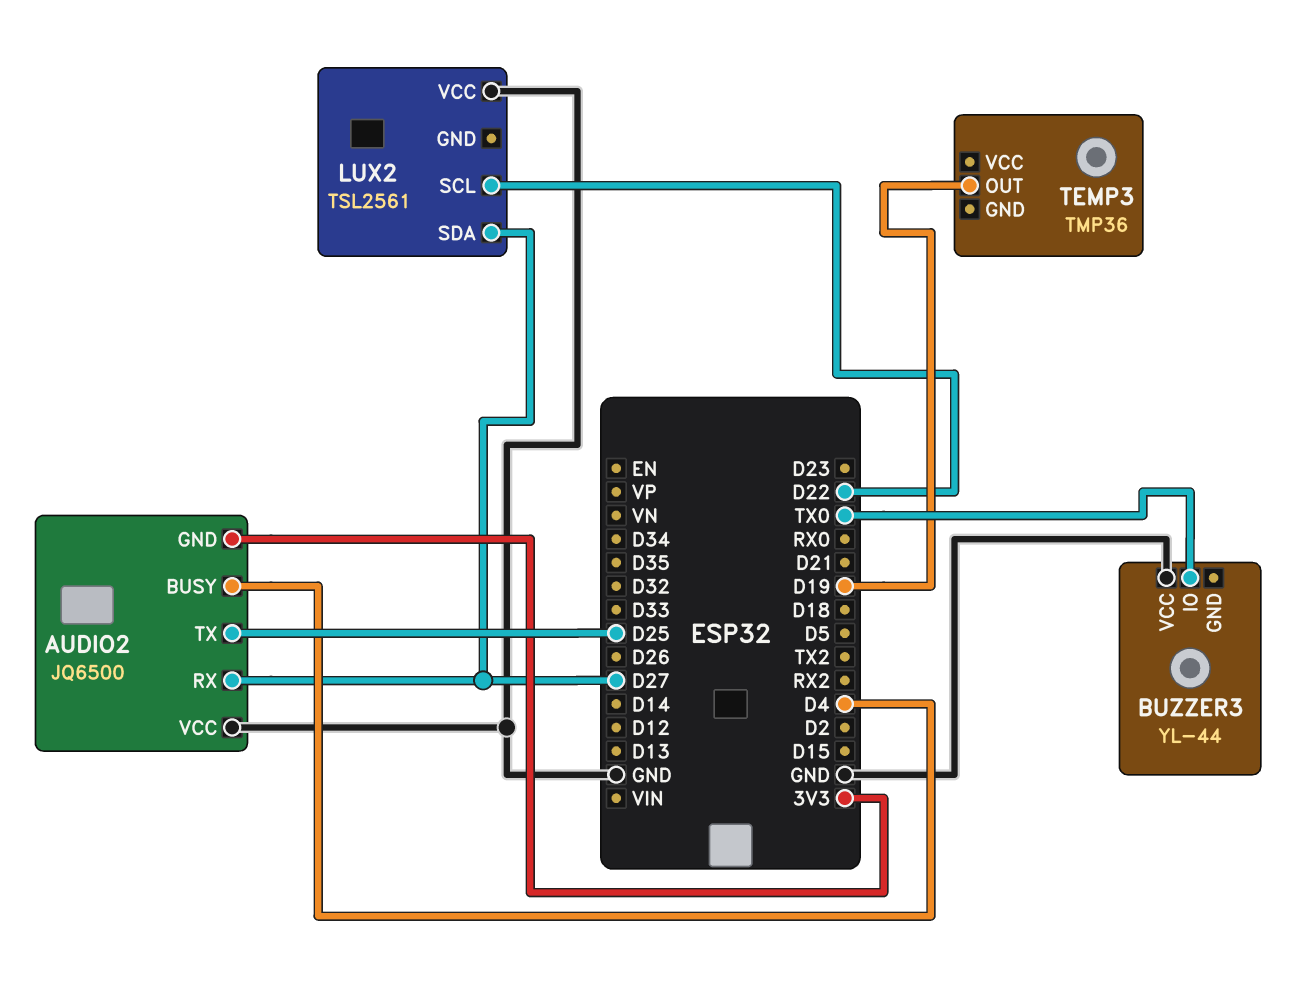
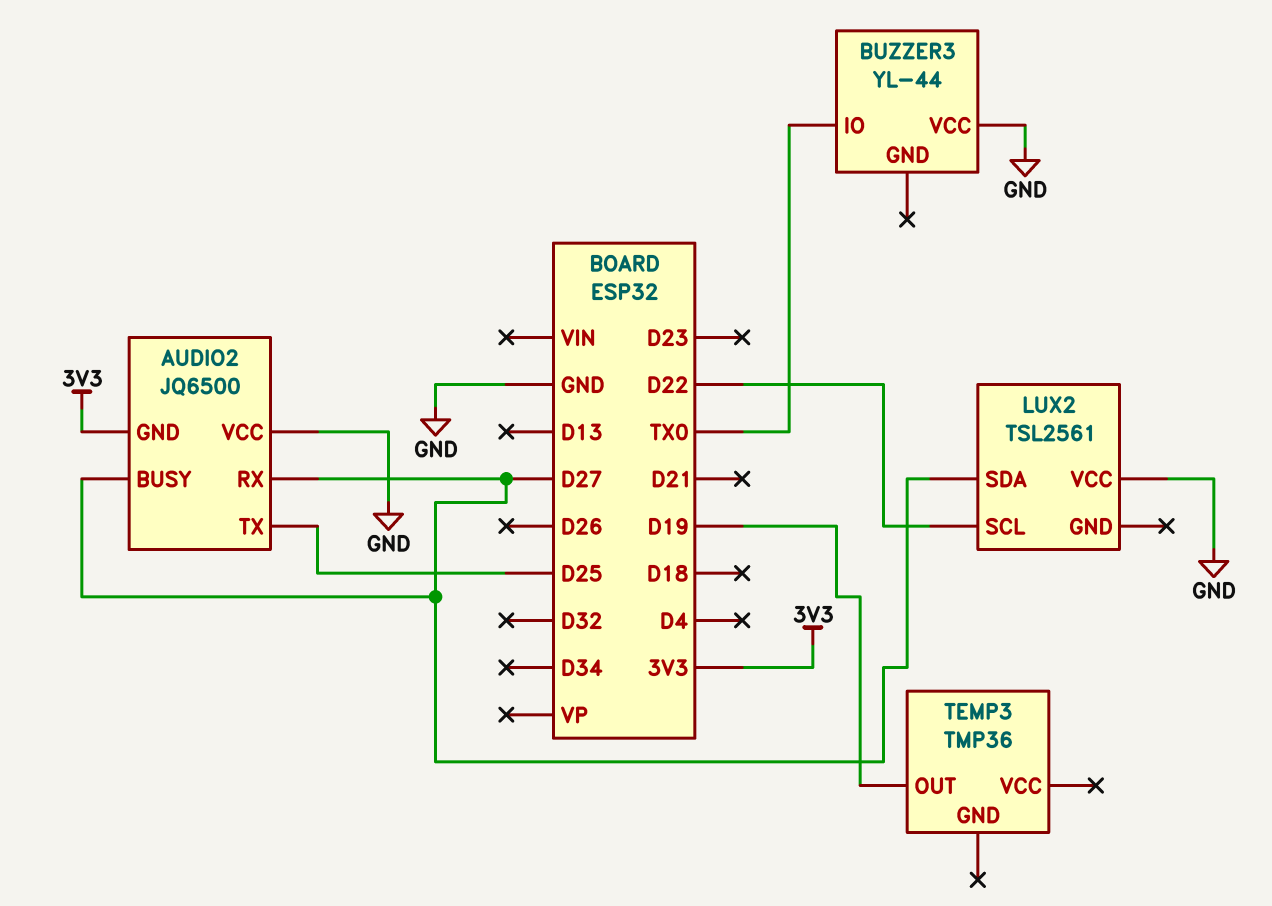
AUDIO2 pin BUSY: D4 -> D27

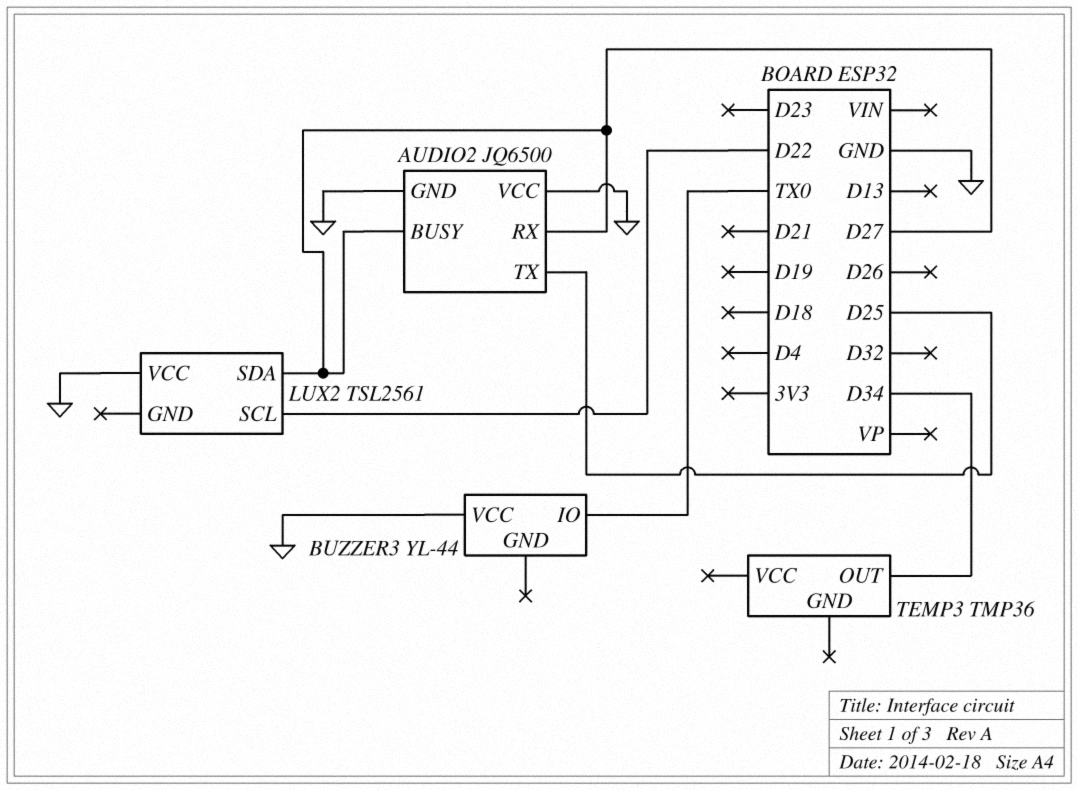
AUDIO2 pin GND: 3V3 -> GND
TEMP3 pin OUT: D19 -> D34

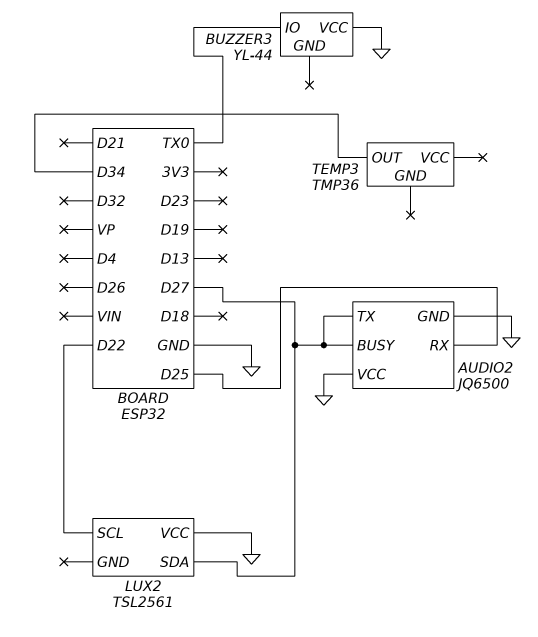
AUDIO2 pin RX: D27 -> D25
AUDIO2 pin TX: D25 -> D27

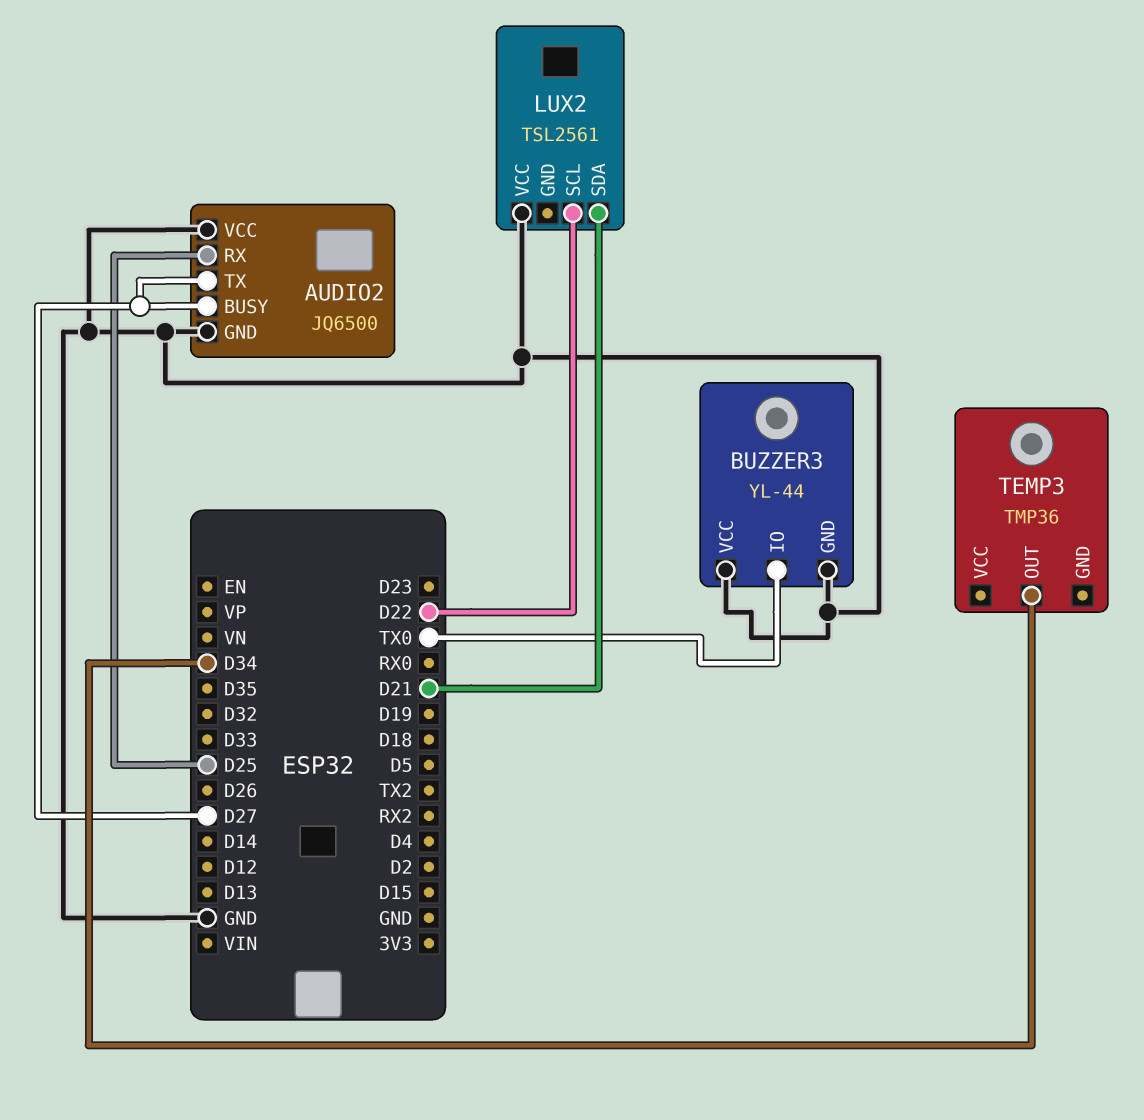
BUZZER3 pin GND: none -> GND
LUX2 pin SDA: D27 -> D21

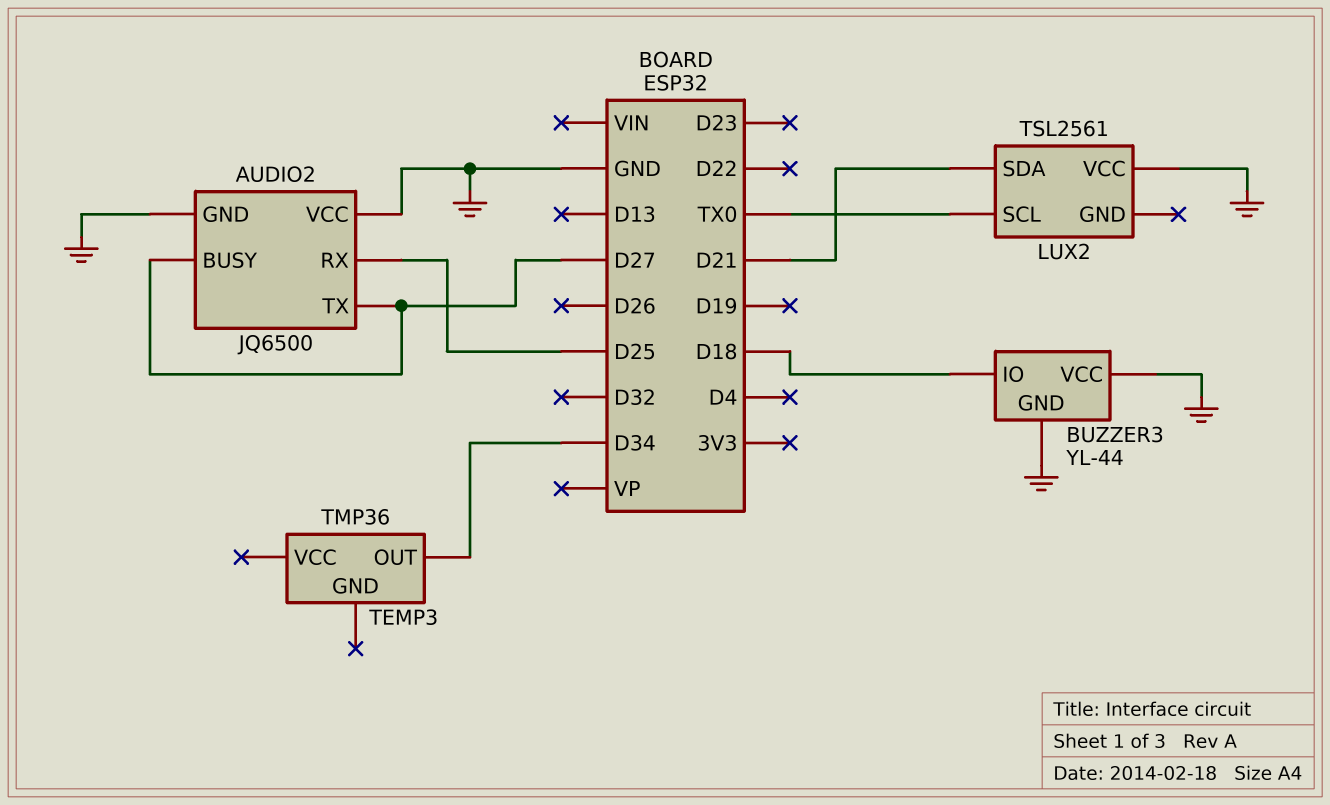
BUZZER3 pin IO: TX0 -> D18
LUX2 pin SCL: D22 -> TX0

